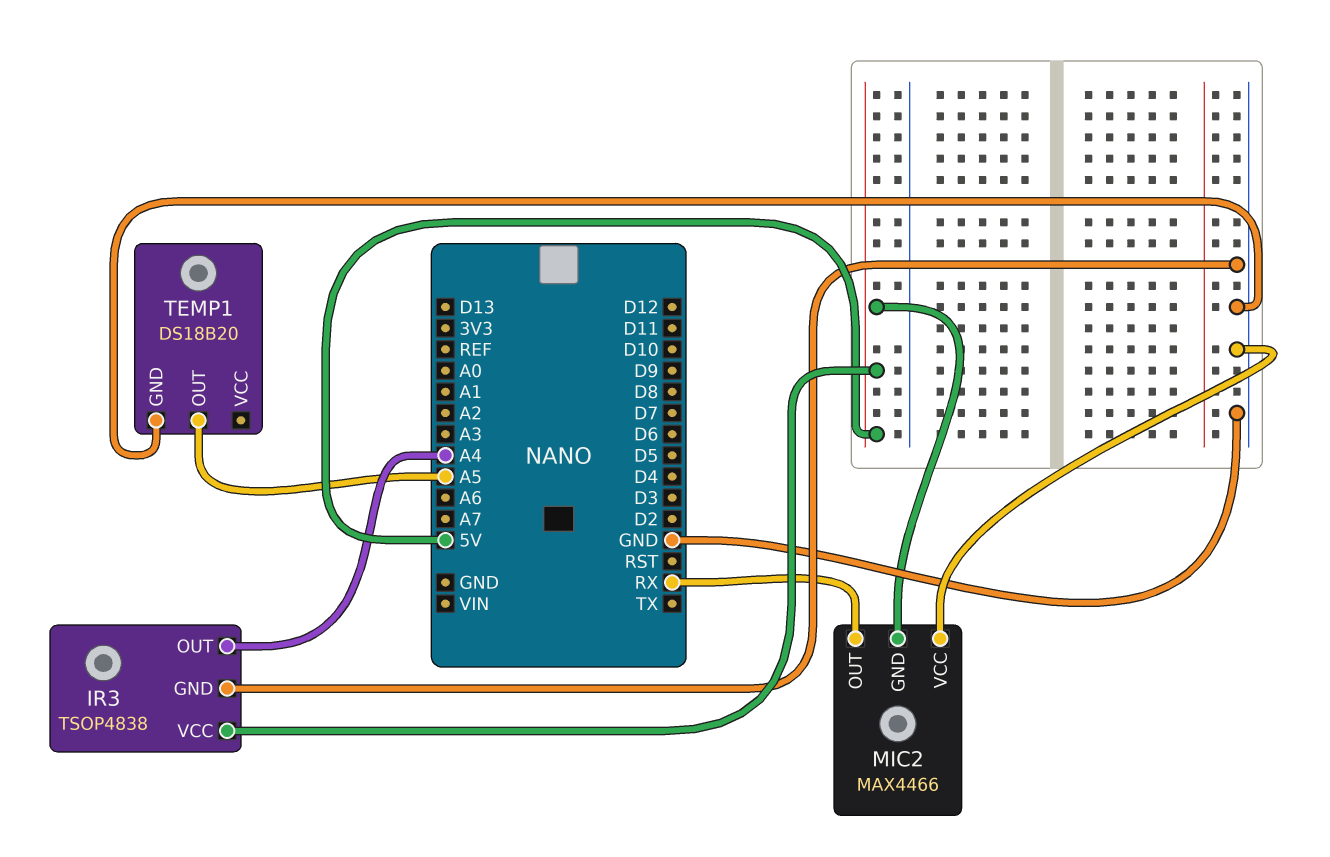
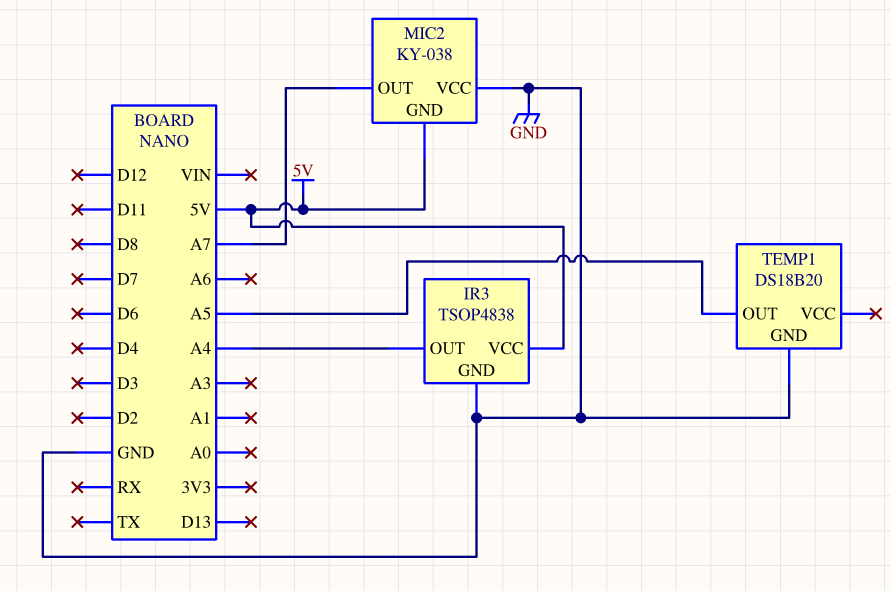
MIC2: MAX4466 -> KY-038
MIC2 pin OUT: RX -> A7

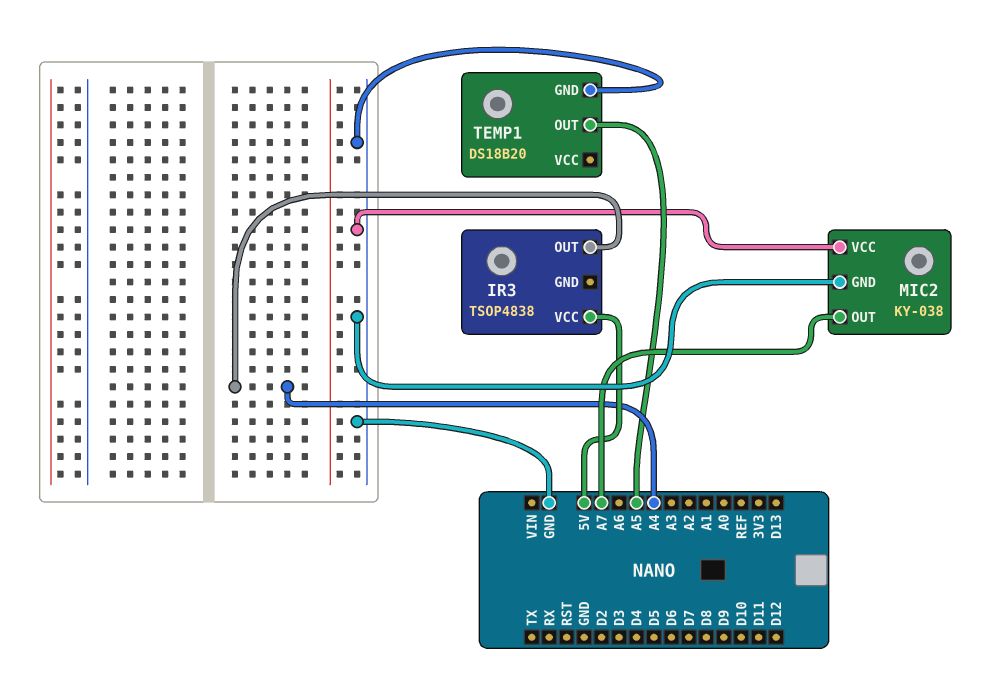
IR3 pin GND: GND -> none
MIC2 pin GND: 5V -> GND

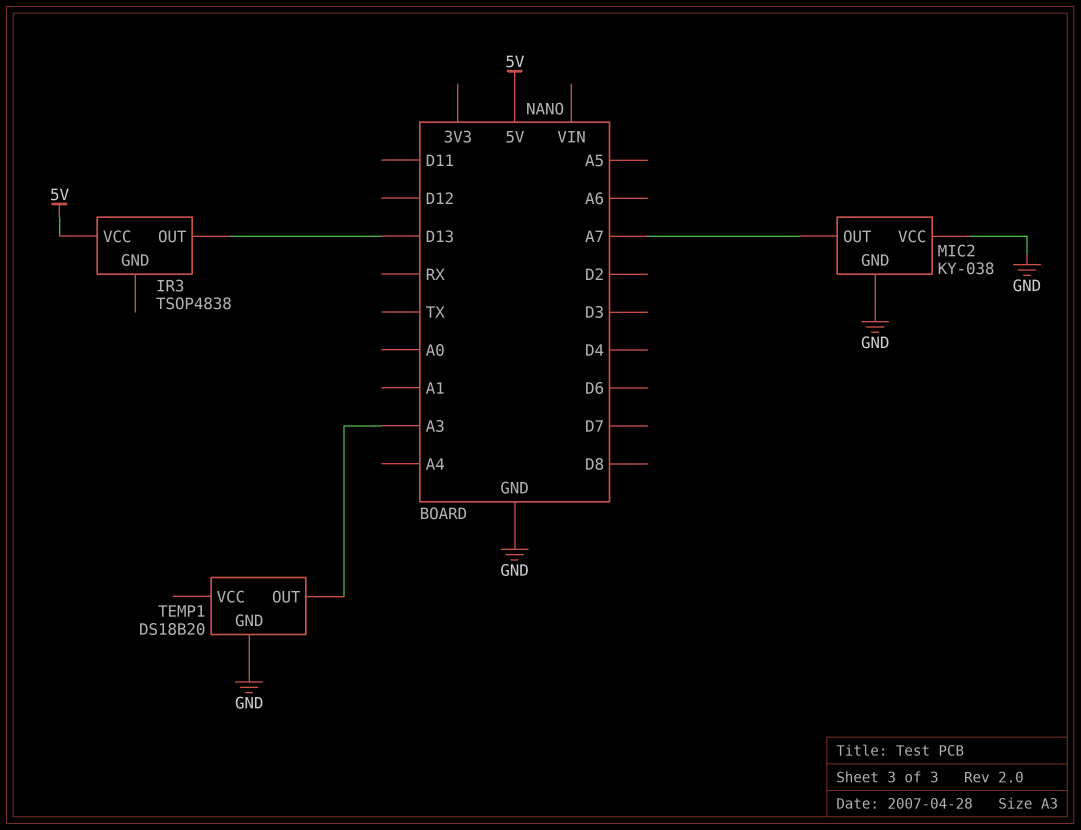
IR3 pin OUT: A4 -> D13
TEMP1 pin OUT: A5 -> A3

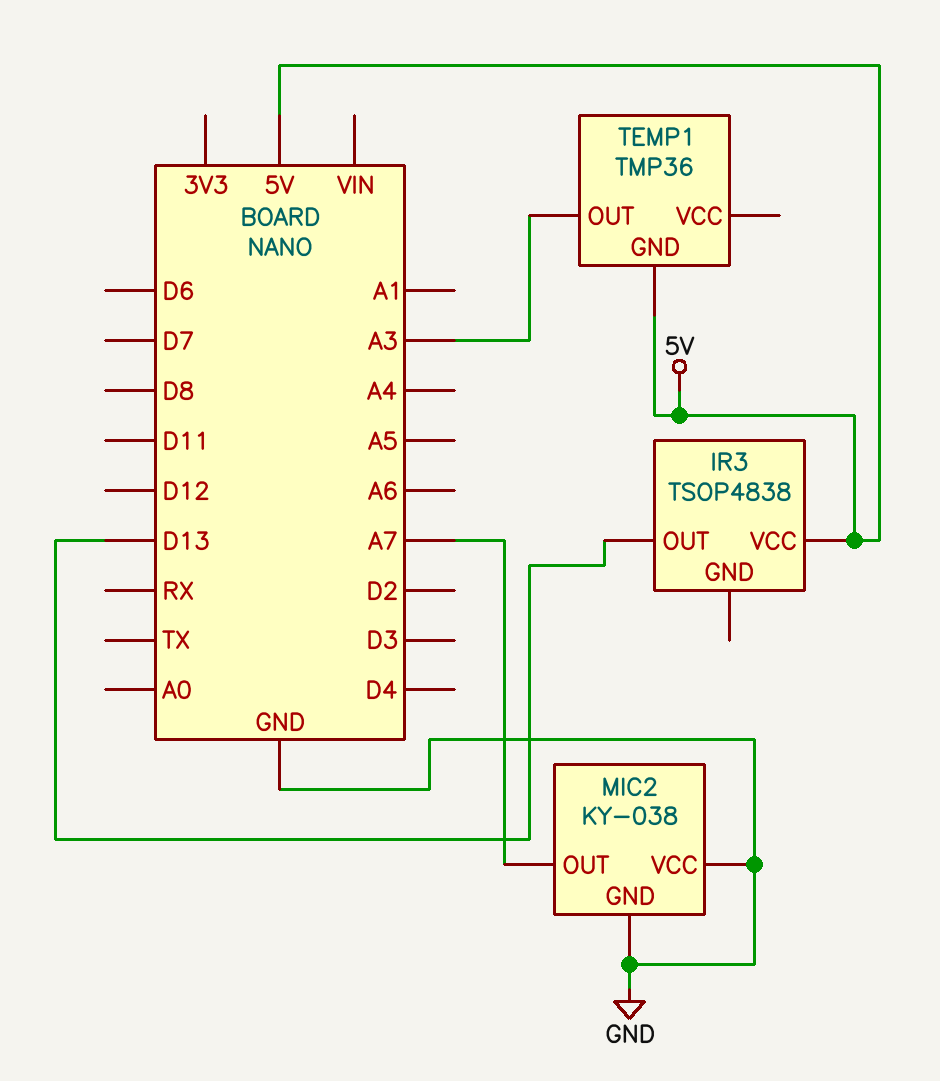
TEMP1: DS18B20 -> TMP36
TEMP1 pin GND: GND -> 5V

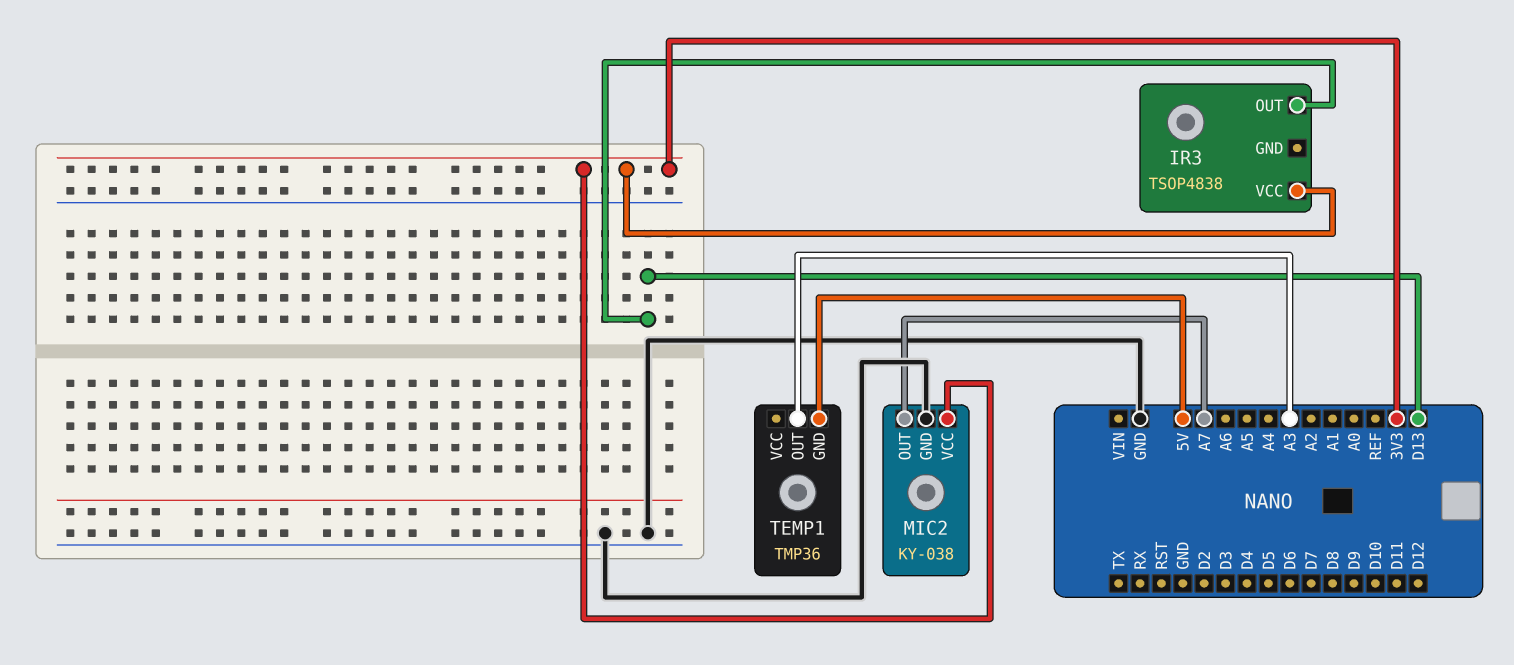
IR3 pin VCC: 5V -> 3V3
MIC2 pin VCC: GND -> 3V3

